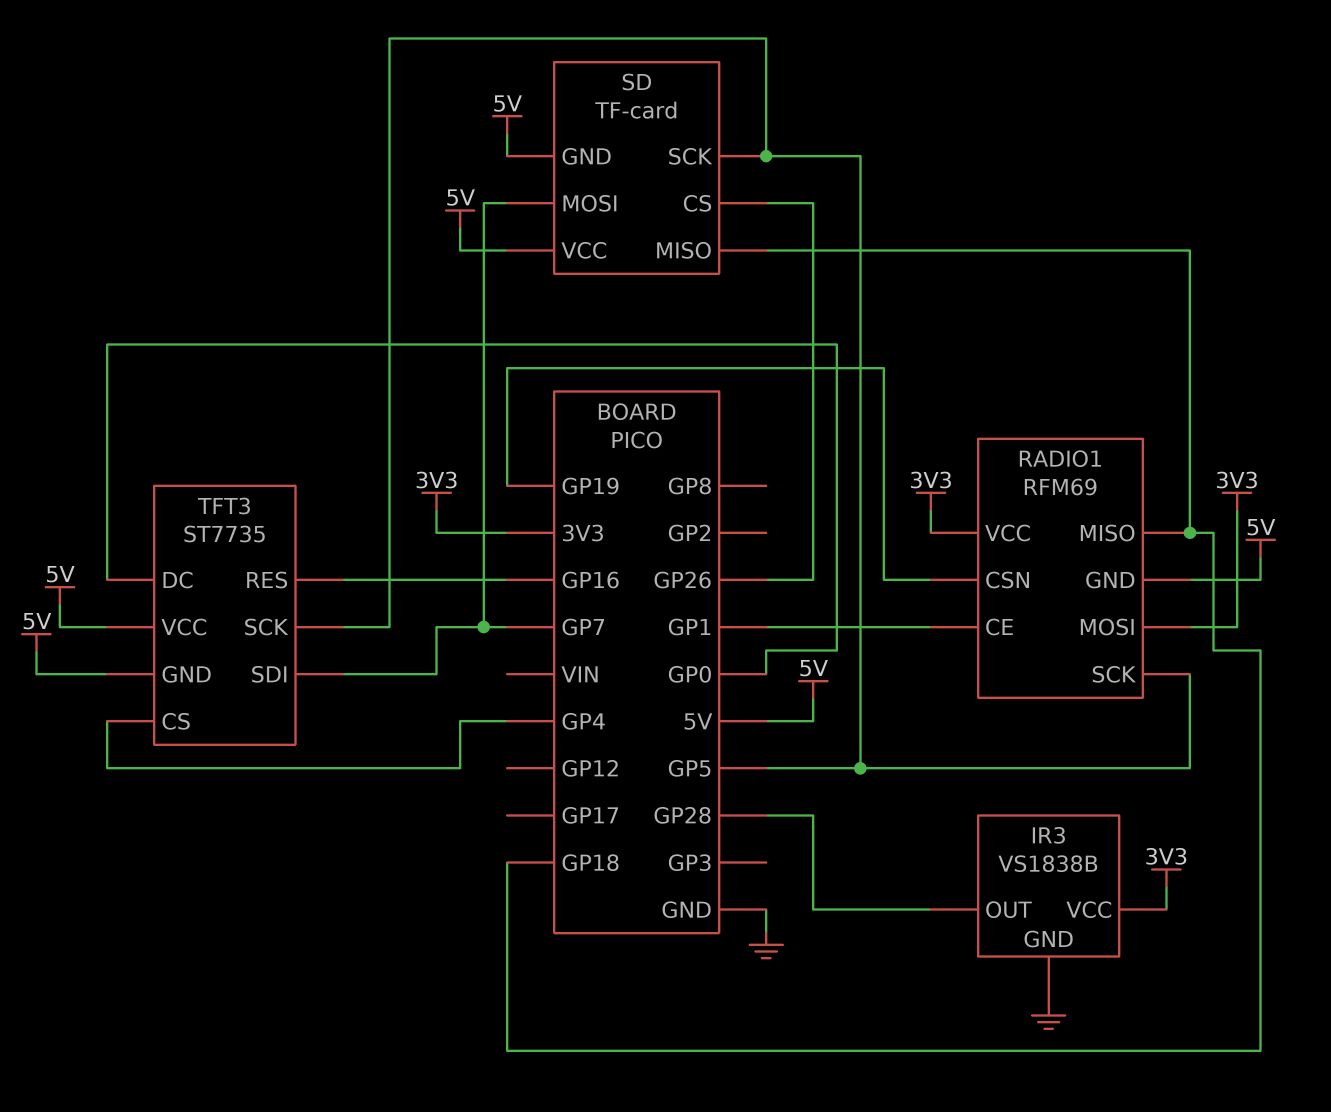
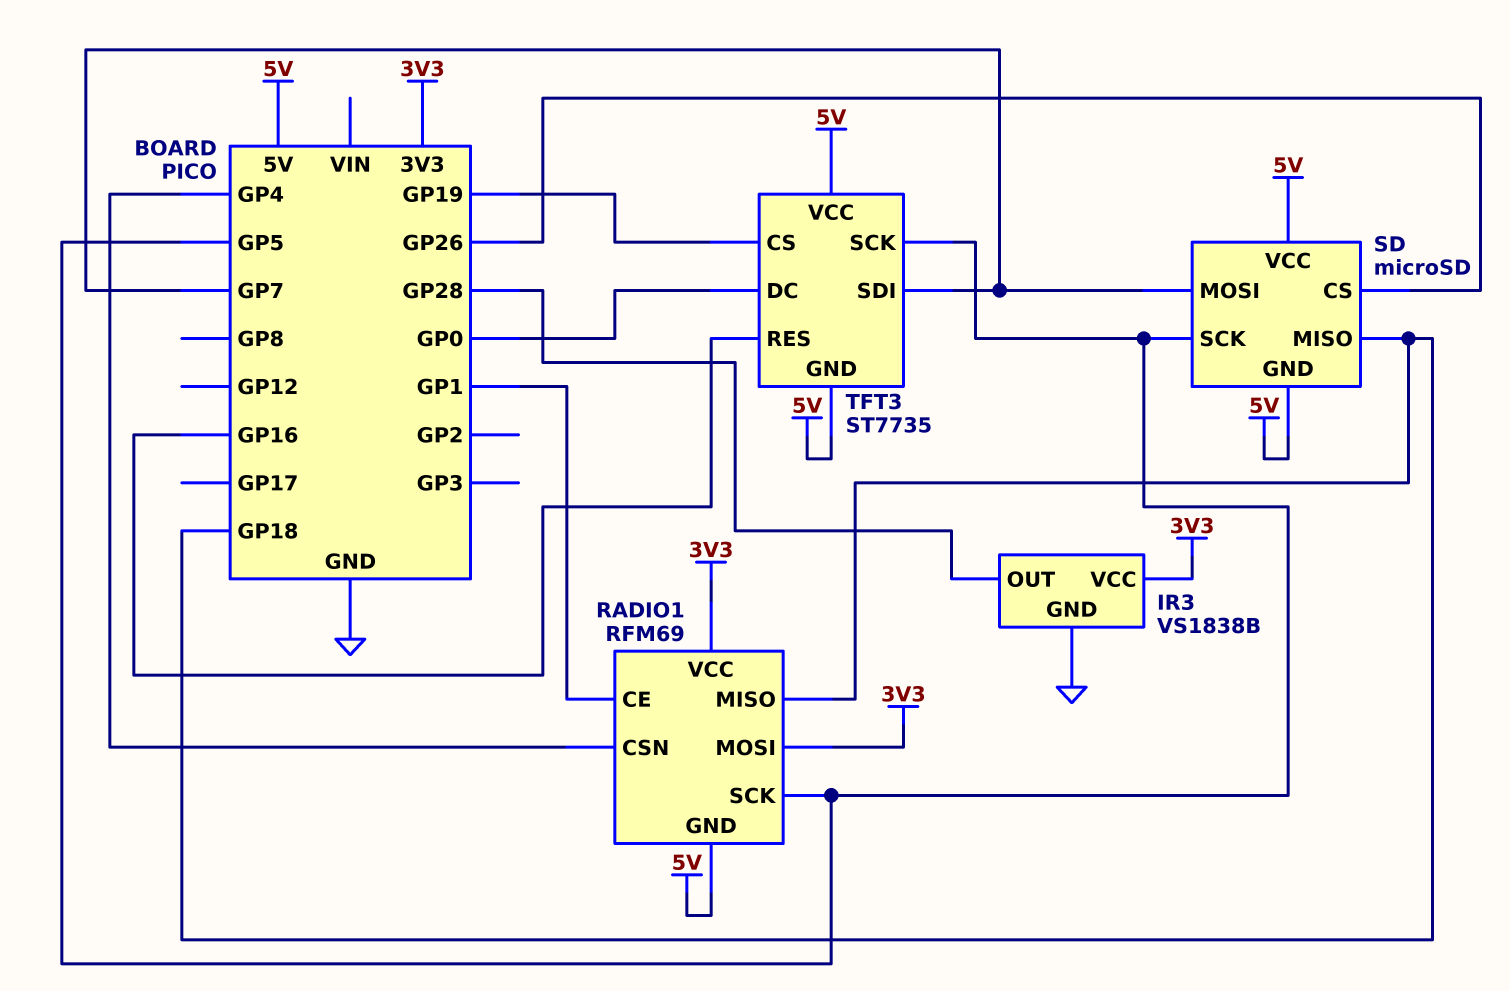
RADIO1 pin CSN: GP19 -> GP4
SD: TF-card -> microSD
TFT3 pin CS: GP4 -> GP19

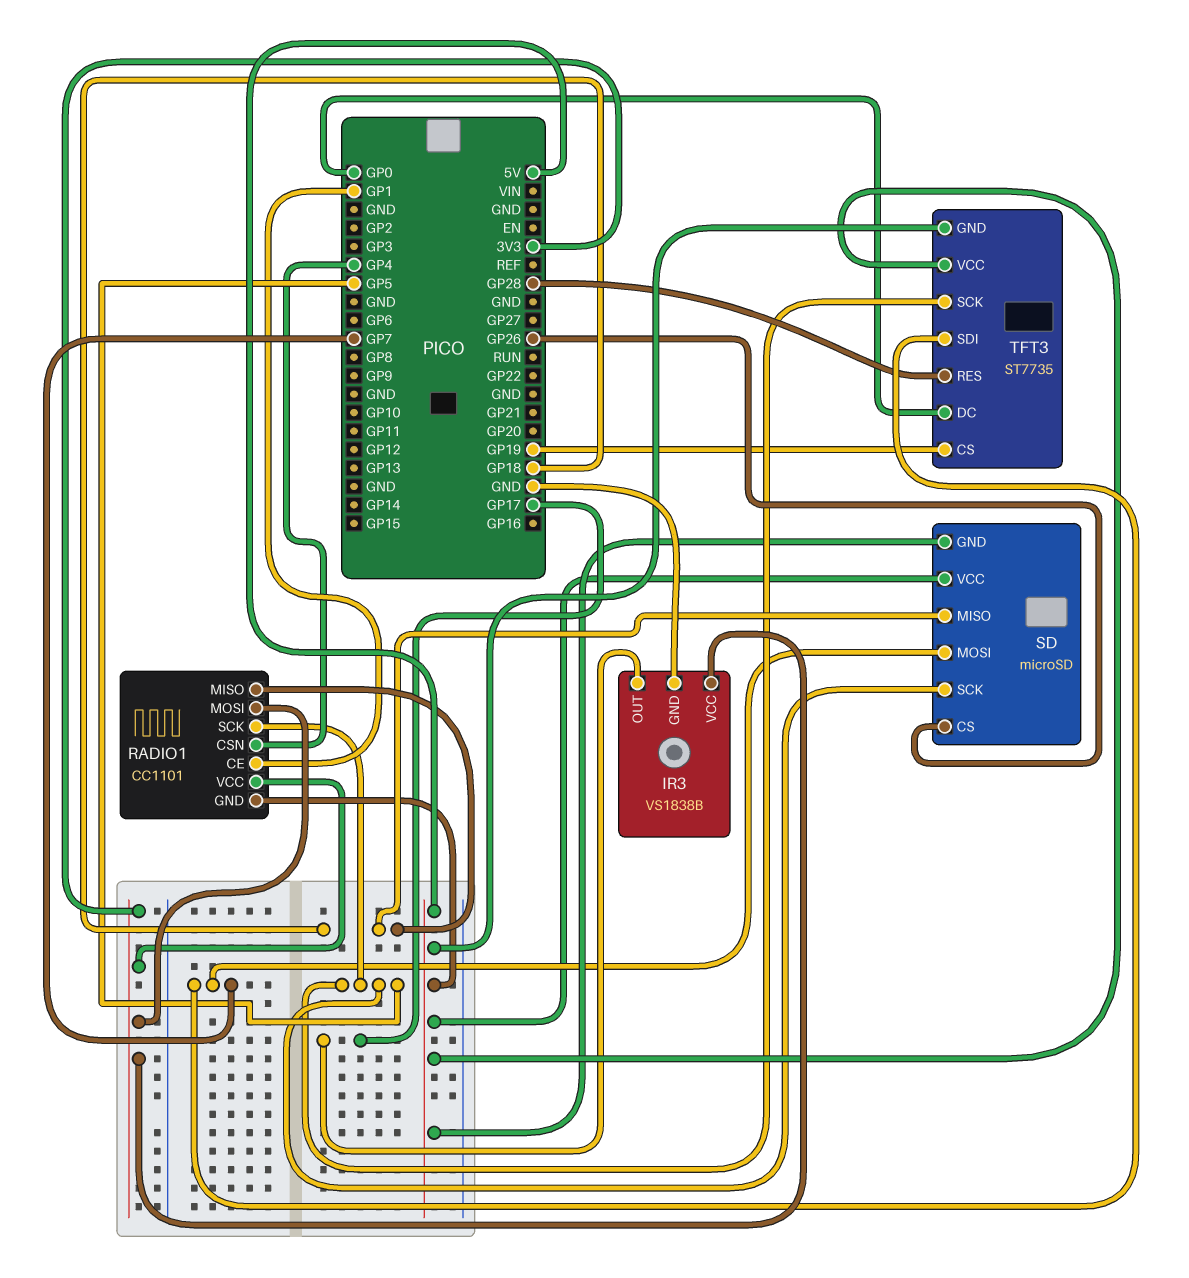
IR3 pin OUT: GP28 -> GP17
RADIO1: RFM69 -> CC1101
TFT3 pin RES: GP16 -> GP28

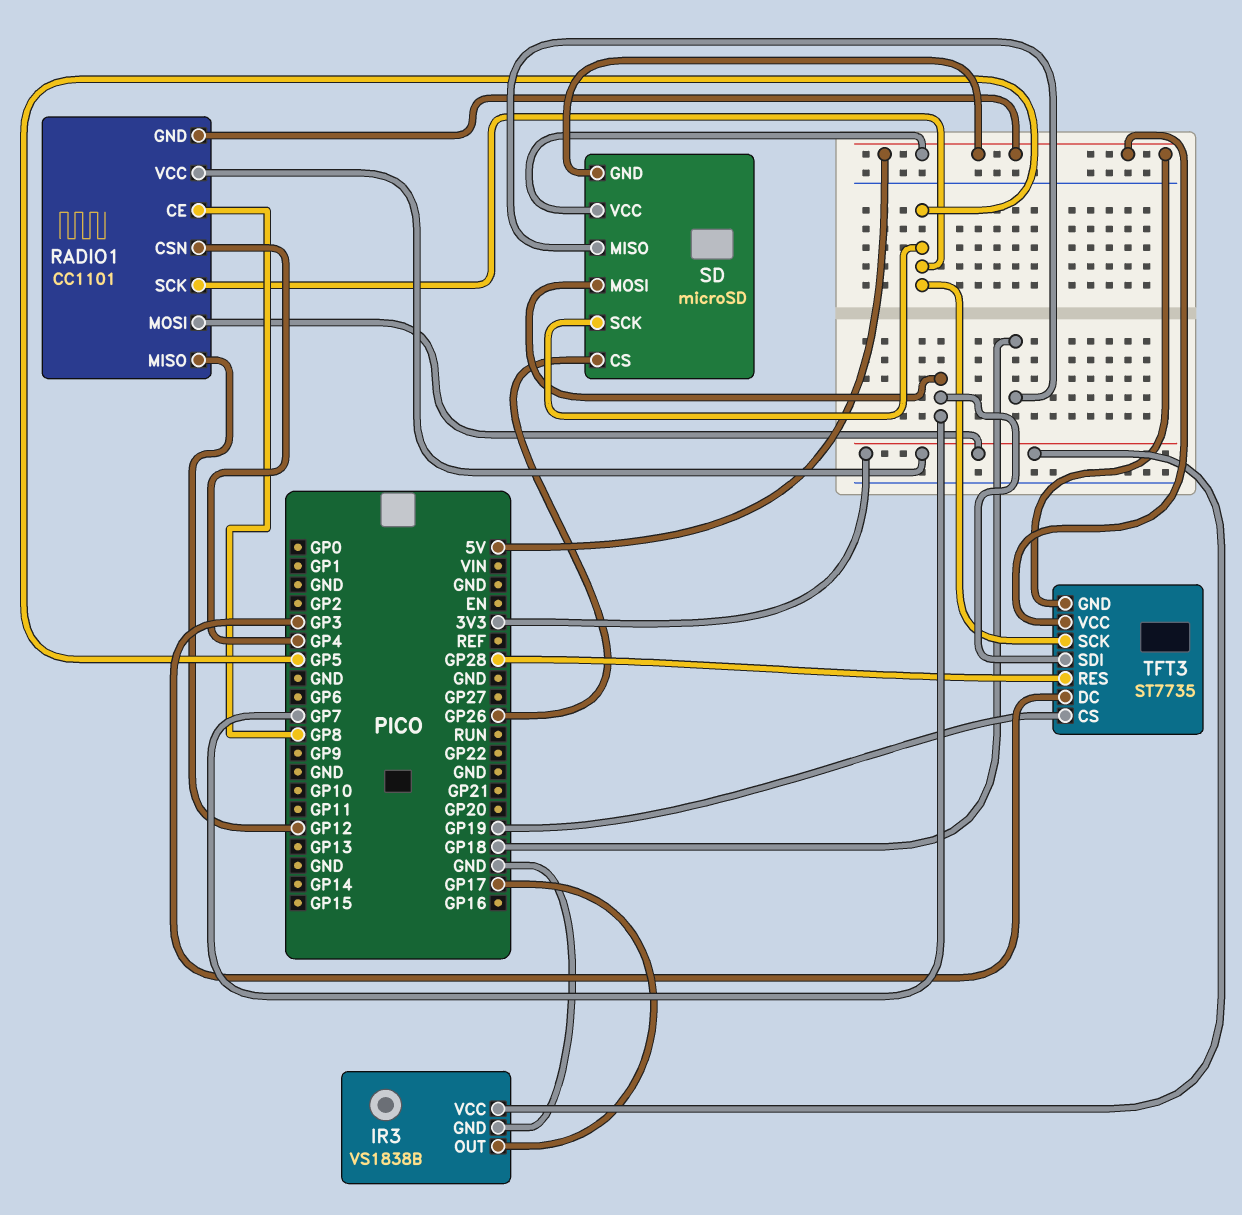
RADIO1 pin CE: GP1 -> GP8
RADIO1 pin MISO: GP18 -> GP12
TFT3 pin DC: GP0 -> GP3

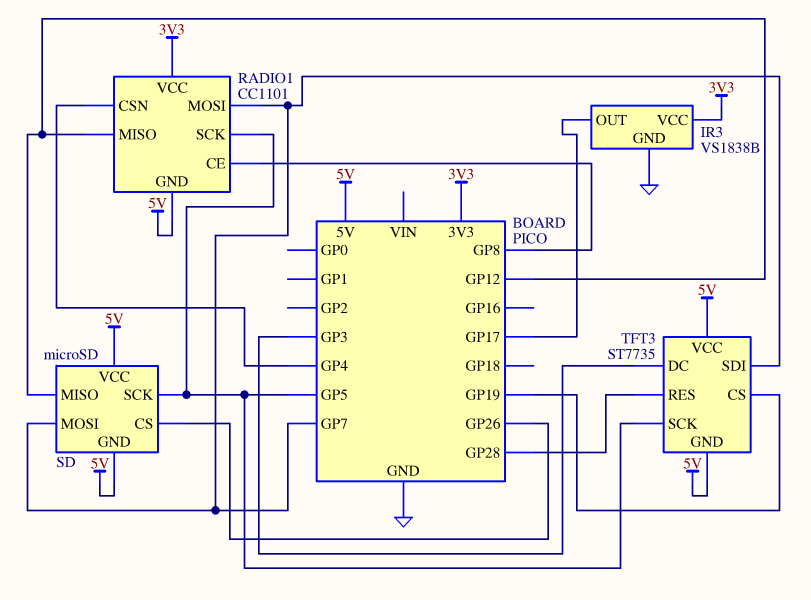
RADIO1 pin MOSI: 3V3 -> GP7
SD pin MISO: GP18 -> GP12

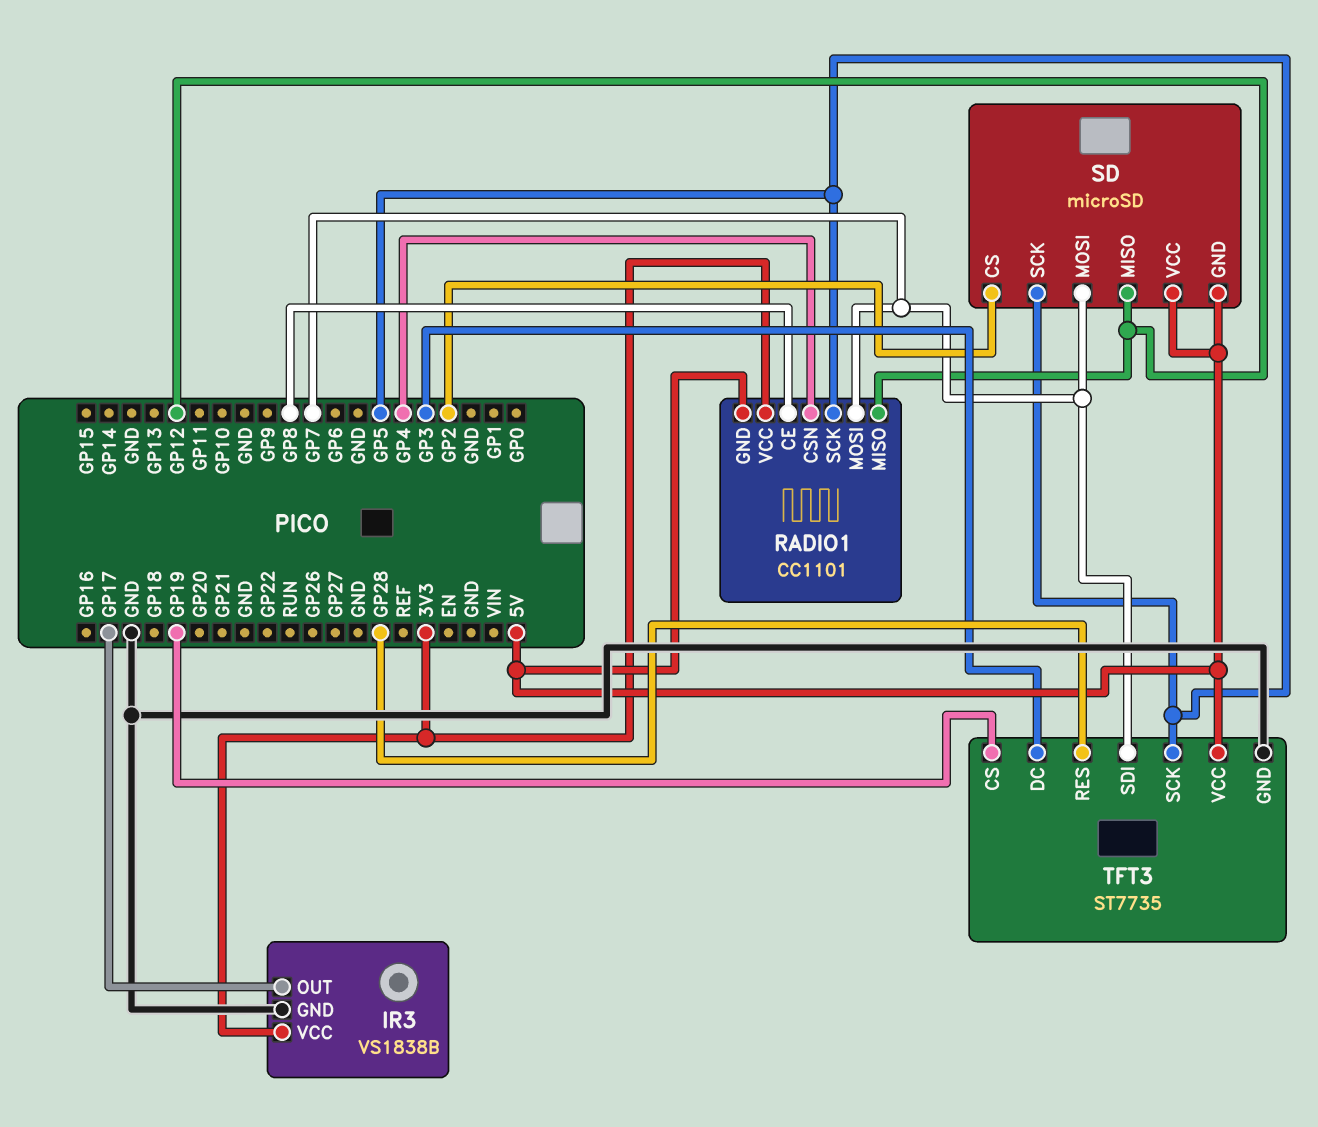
SD pin CS: GP26 -> GP2
TFT3 pin GND: 5V -> GND

